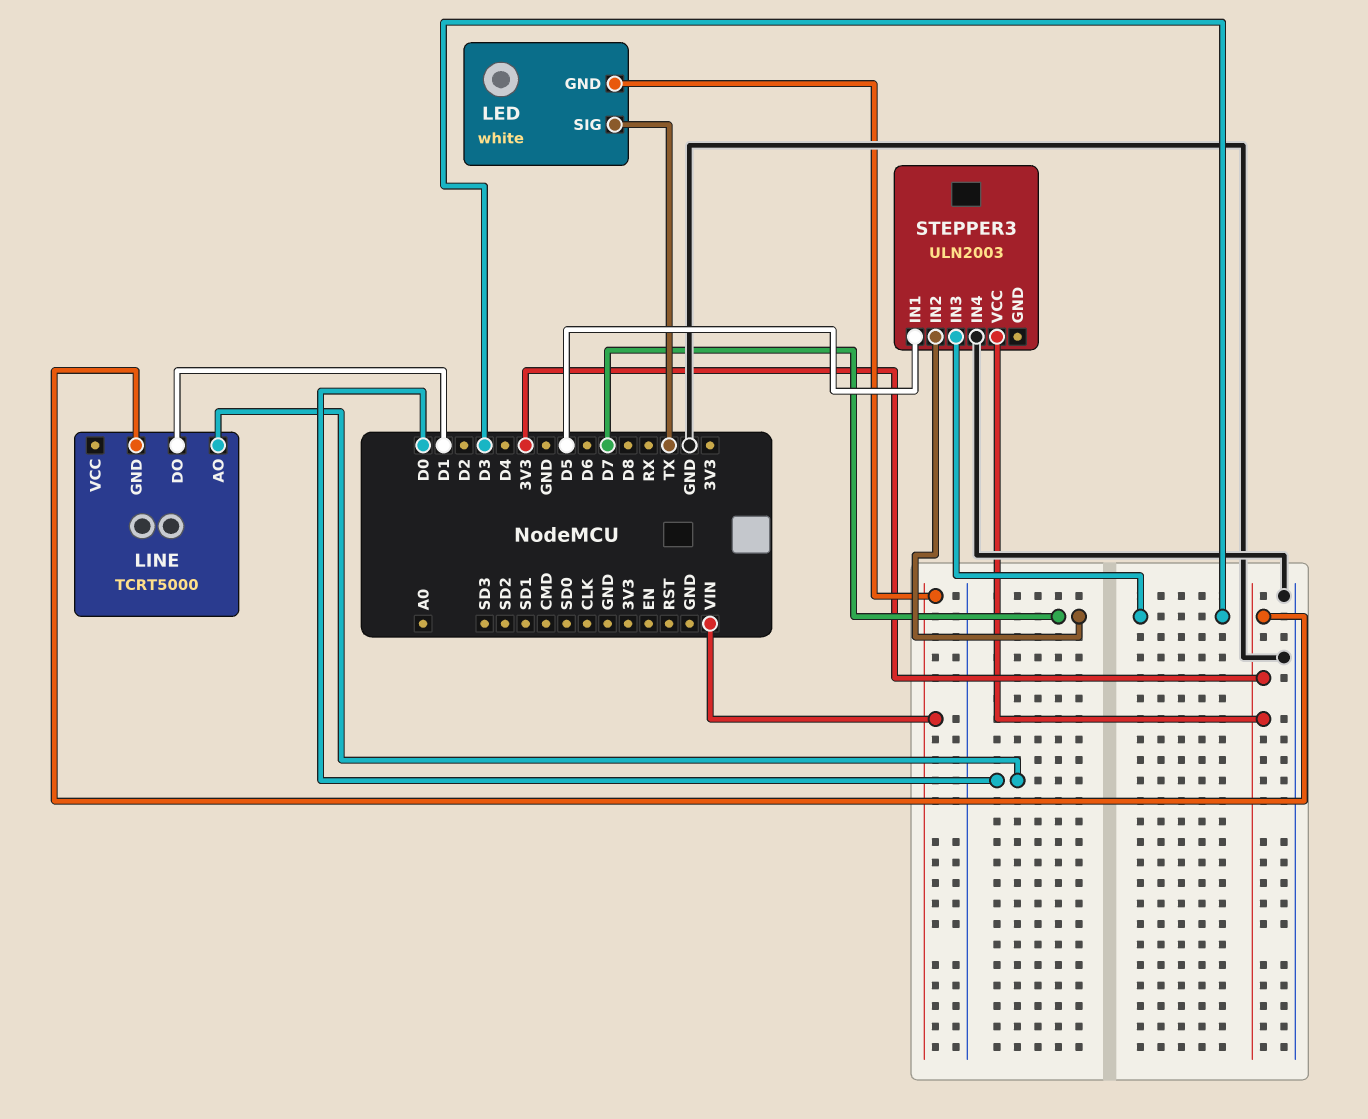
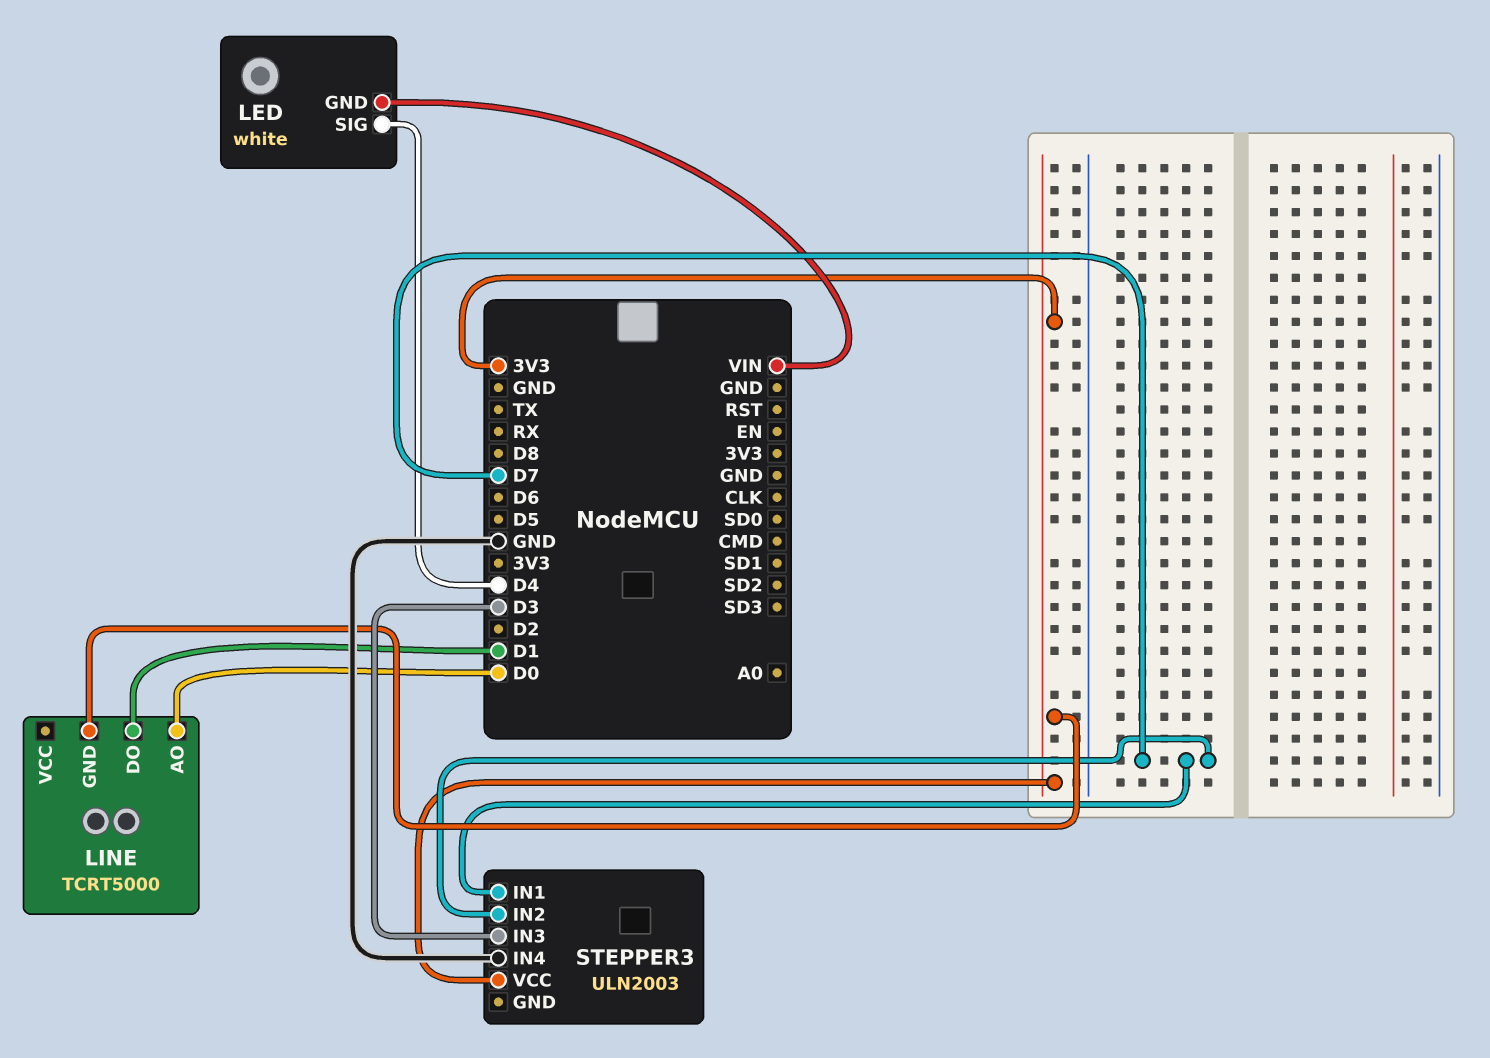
LED pin SIG: TX -> D4
STEPPER3 pin IN1: D5 -> D7

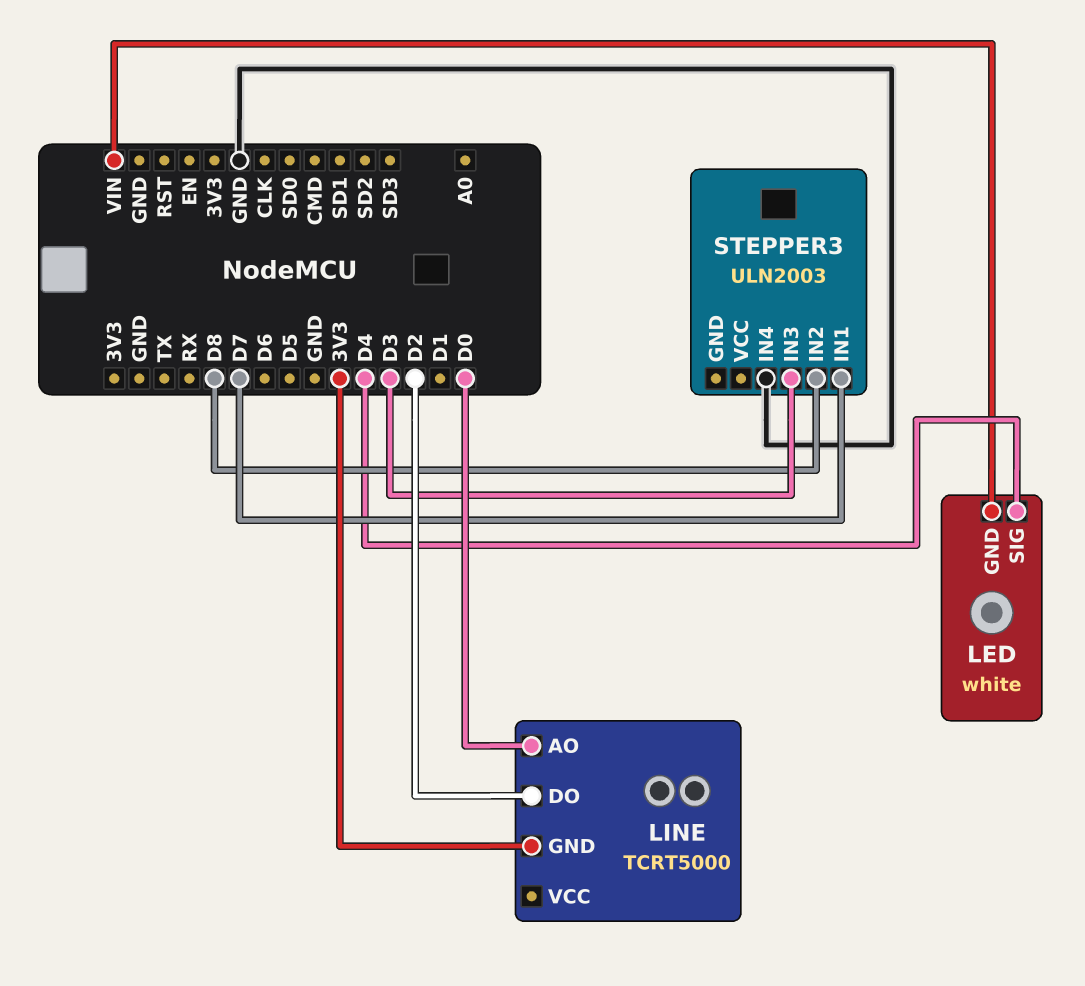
LINE pin DO: D1 -> D2
STEPPER3 pin IN2: D7 -> D8
STEPPER3 pin VCC: 3V3 -> none

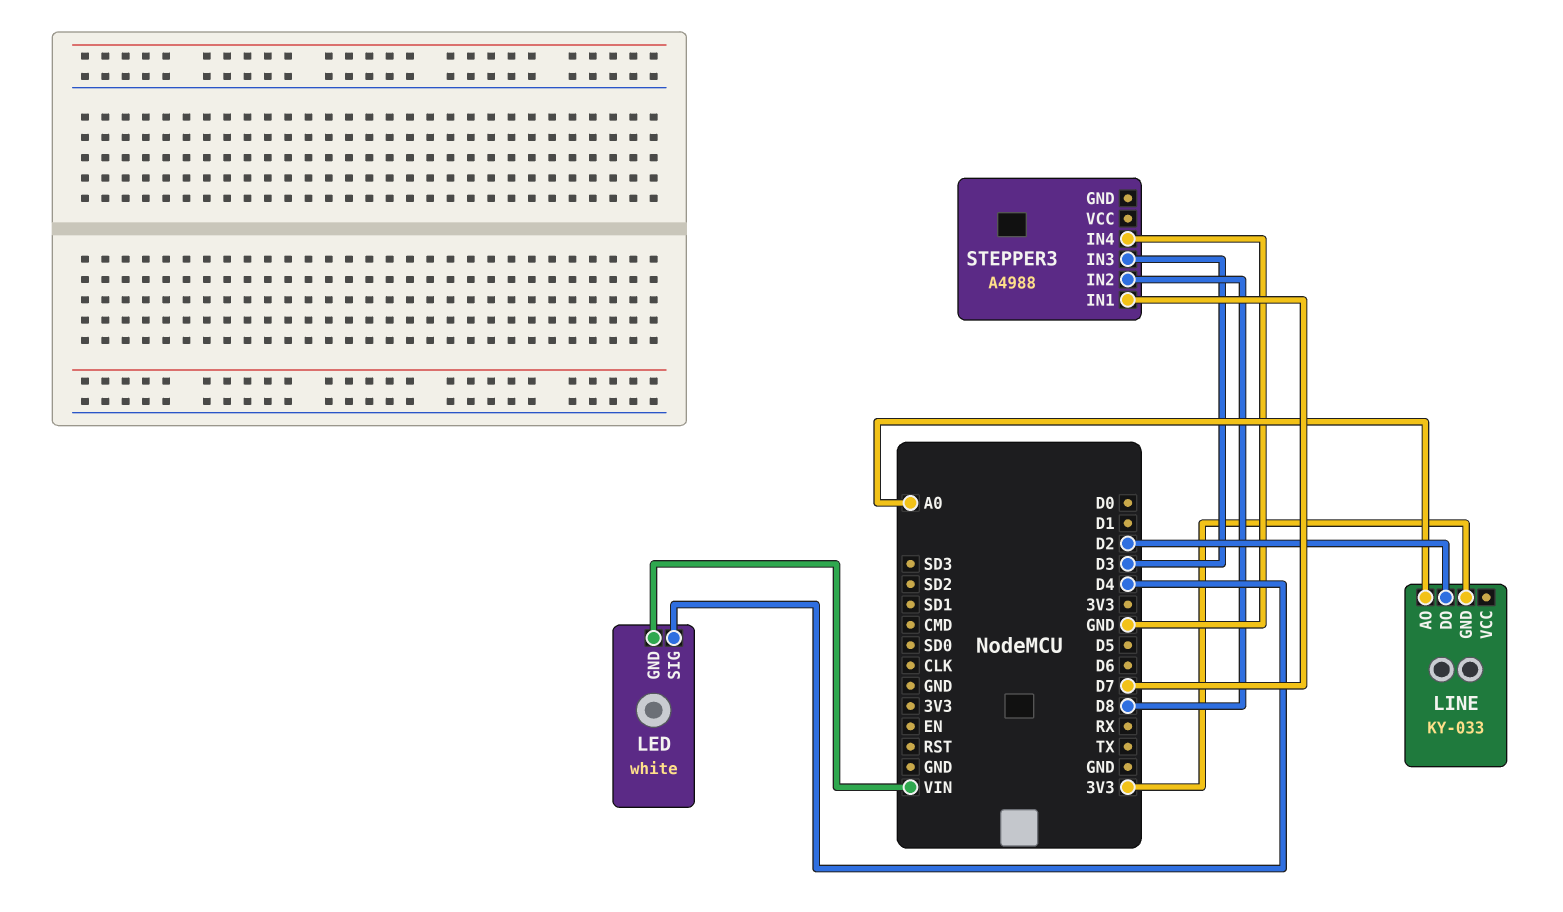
LINE: TCRT5000 -> KY-033
LINE pin AO: D0 -> A0
STEPPER3: ULN2003 -> A4988

